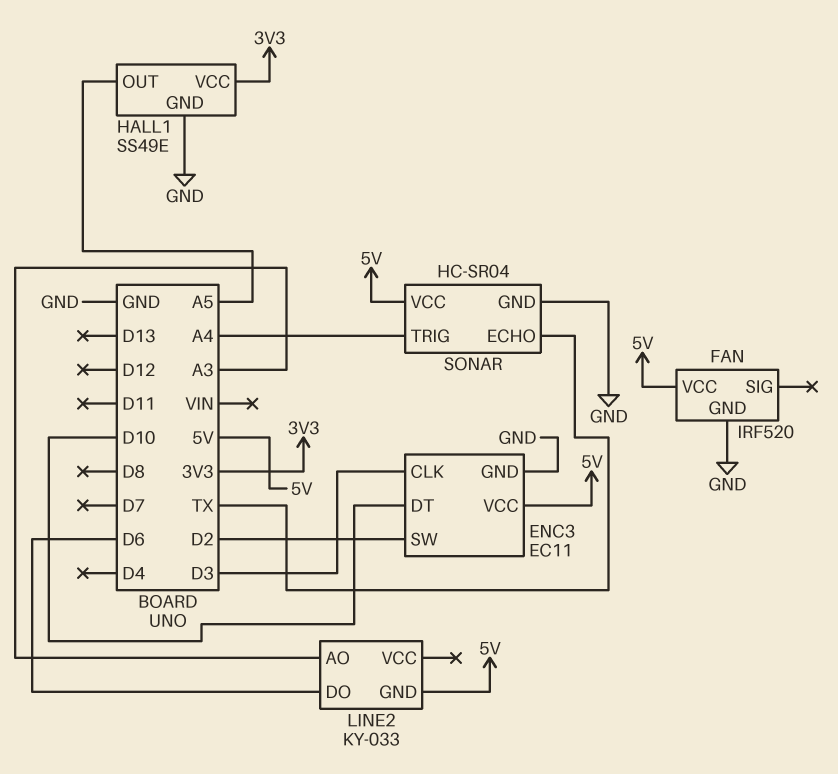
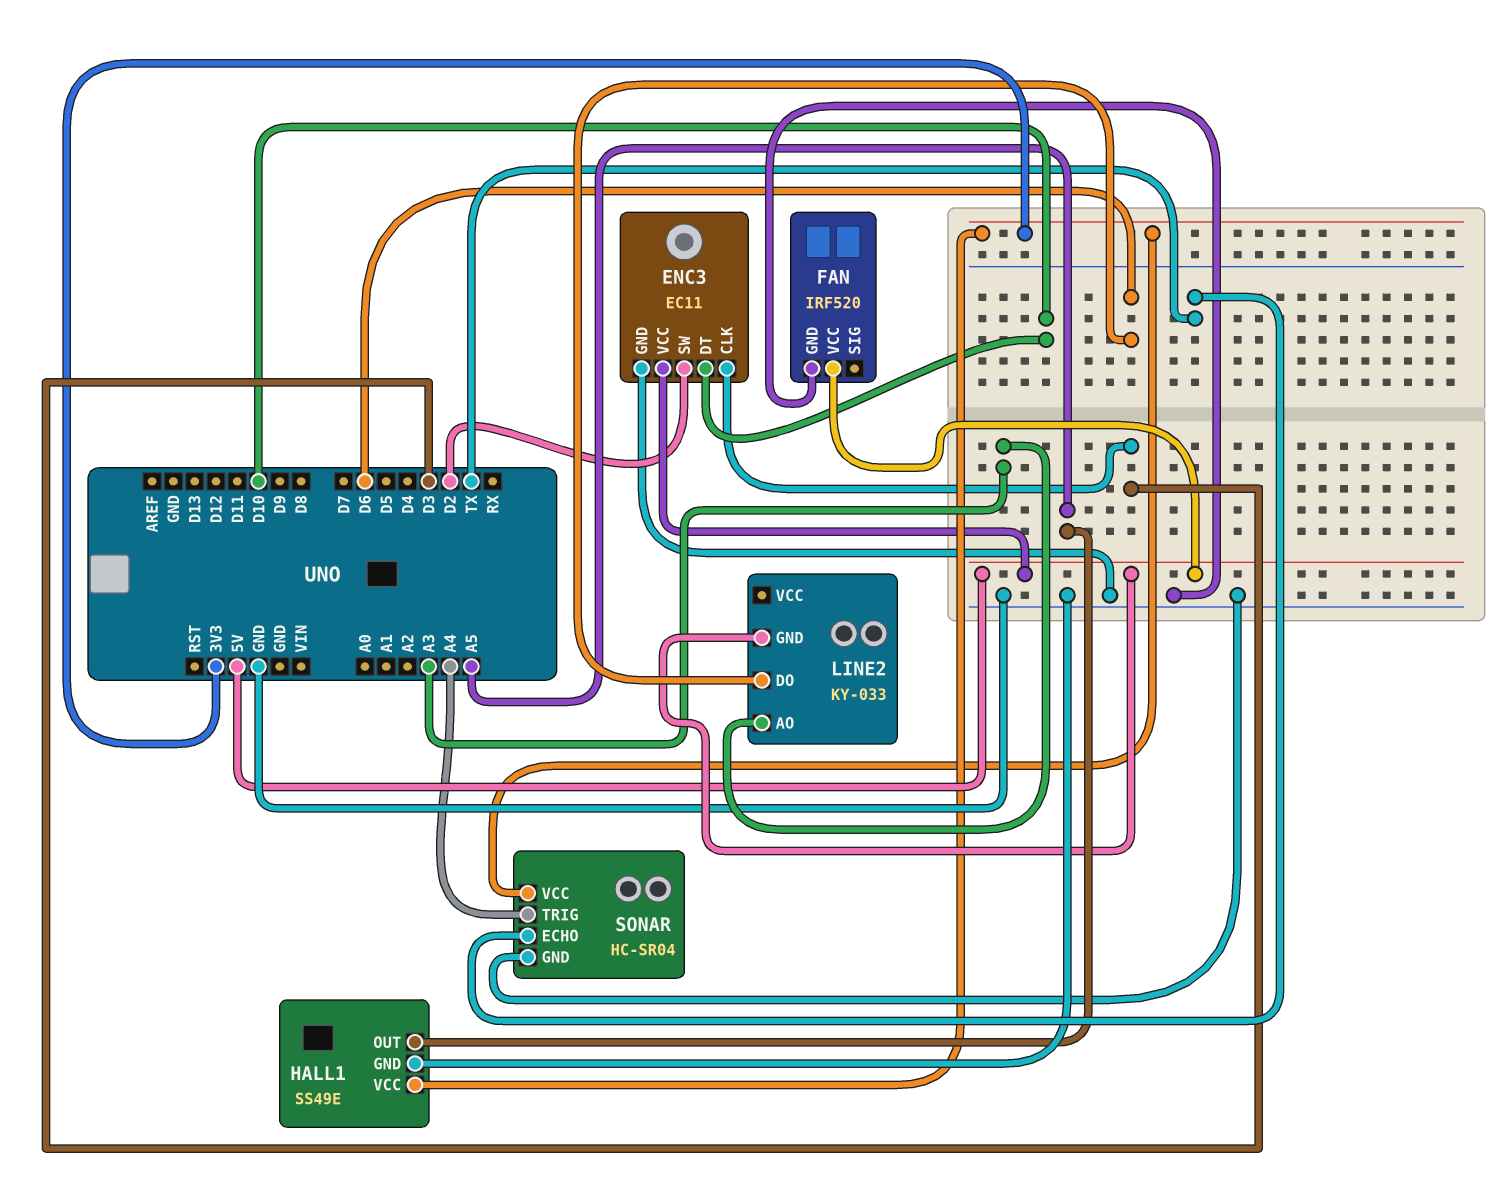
SONAR pin VCC: 5V -> 3V3

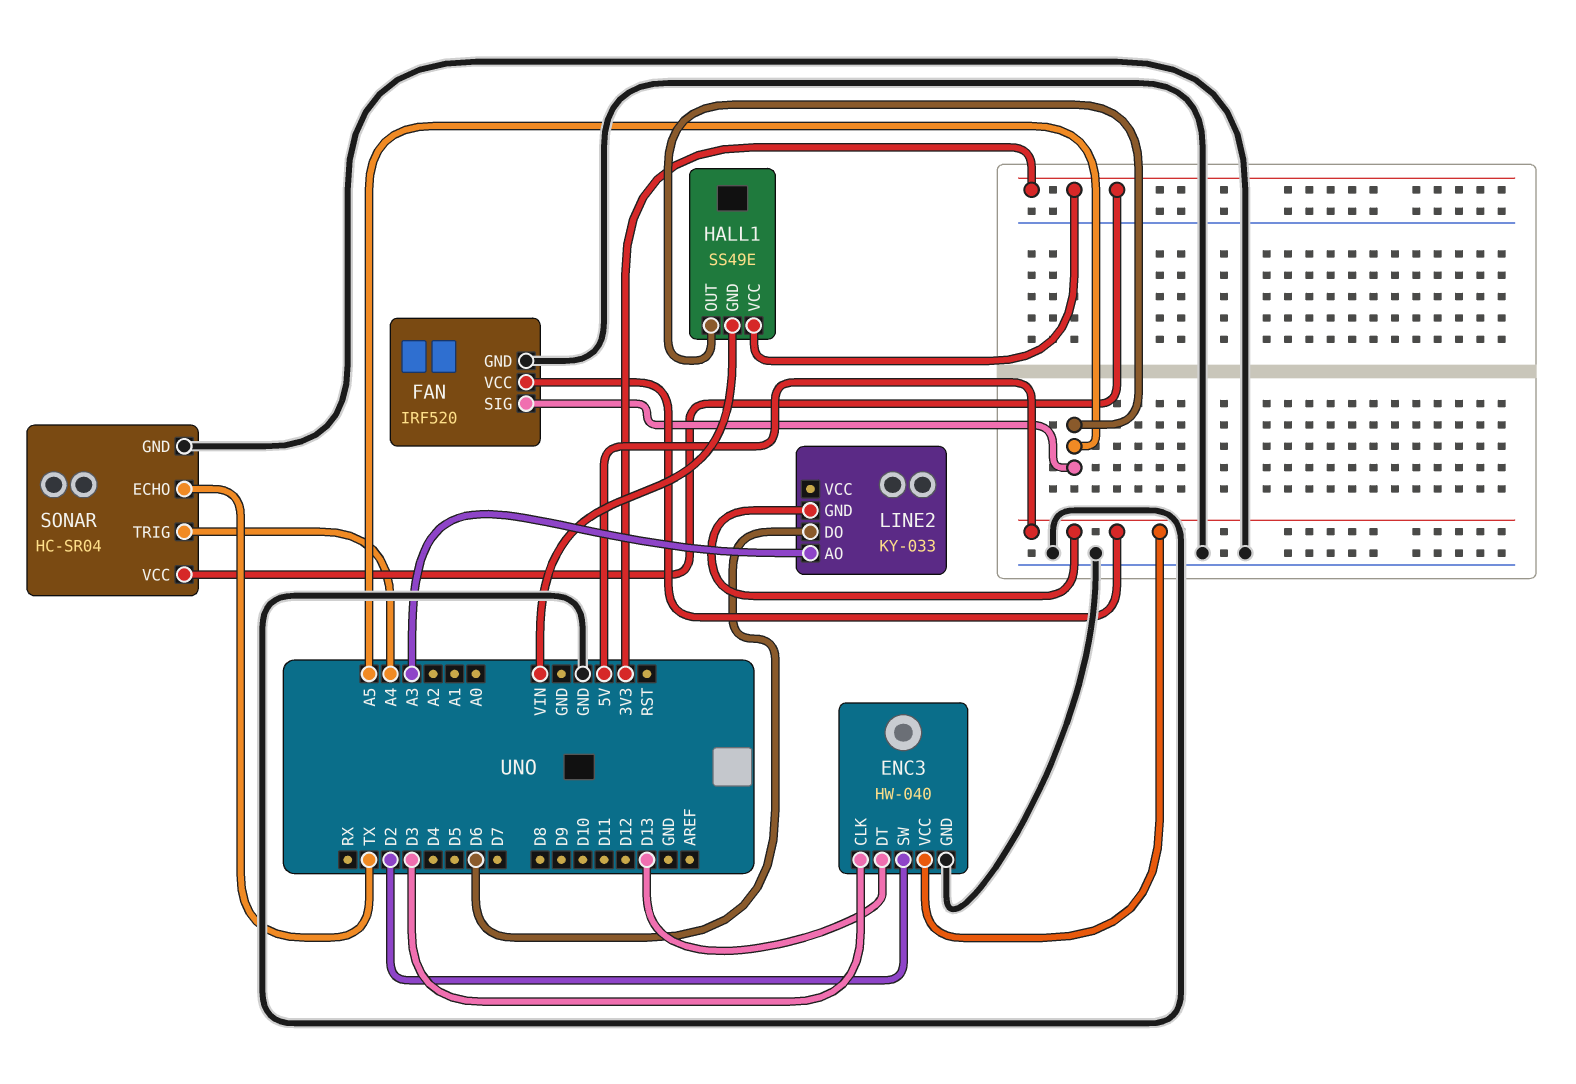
ENC3: EC11 -> HW-040
ENC3 pin DT: D10 -> D13
FAN pin SIG: none -> A5
HALL1 pin GND: GND -> VIN

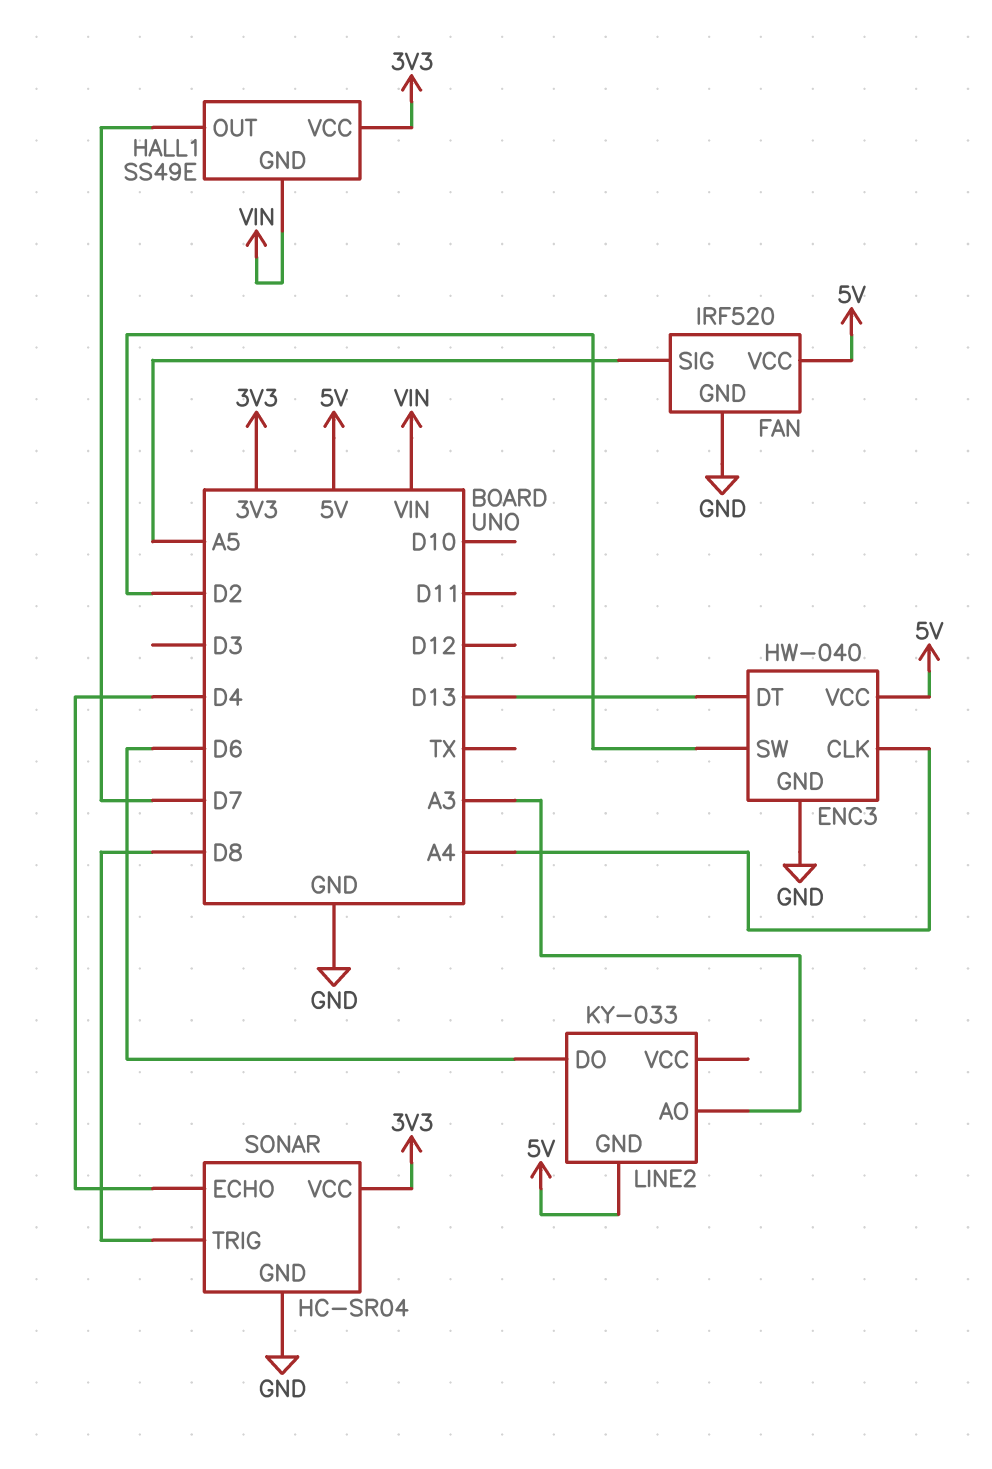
ENC3 pin CLK: D3 -> A4
HALL1 pin OUT: A5 -> D7
SONAR pin ECHO: TX -> D4
SONAR pin TRIG: A4 -> D8

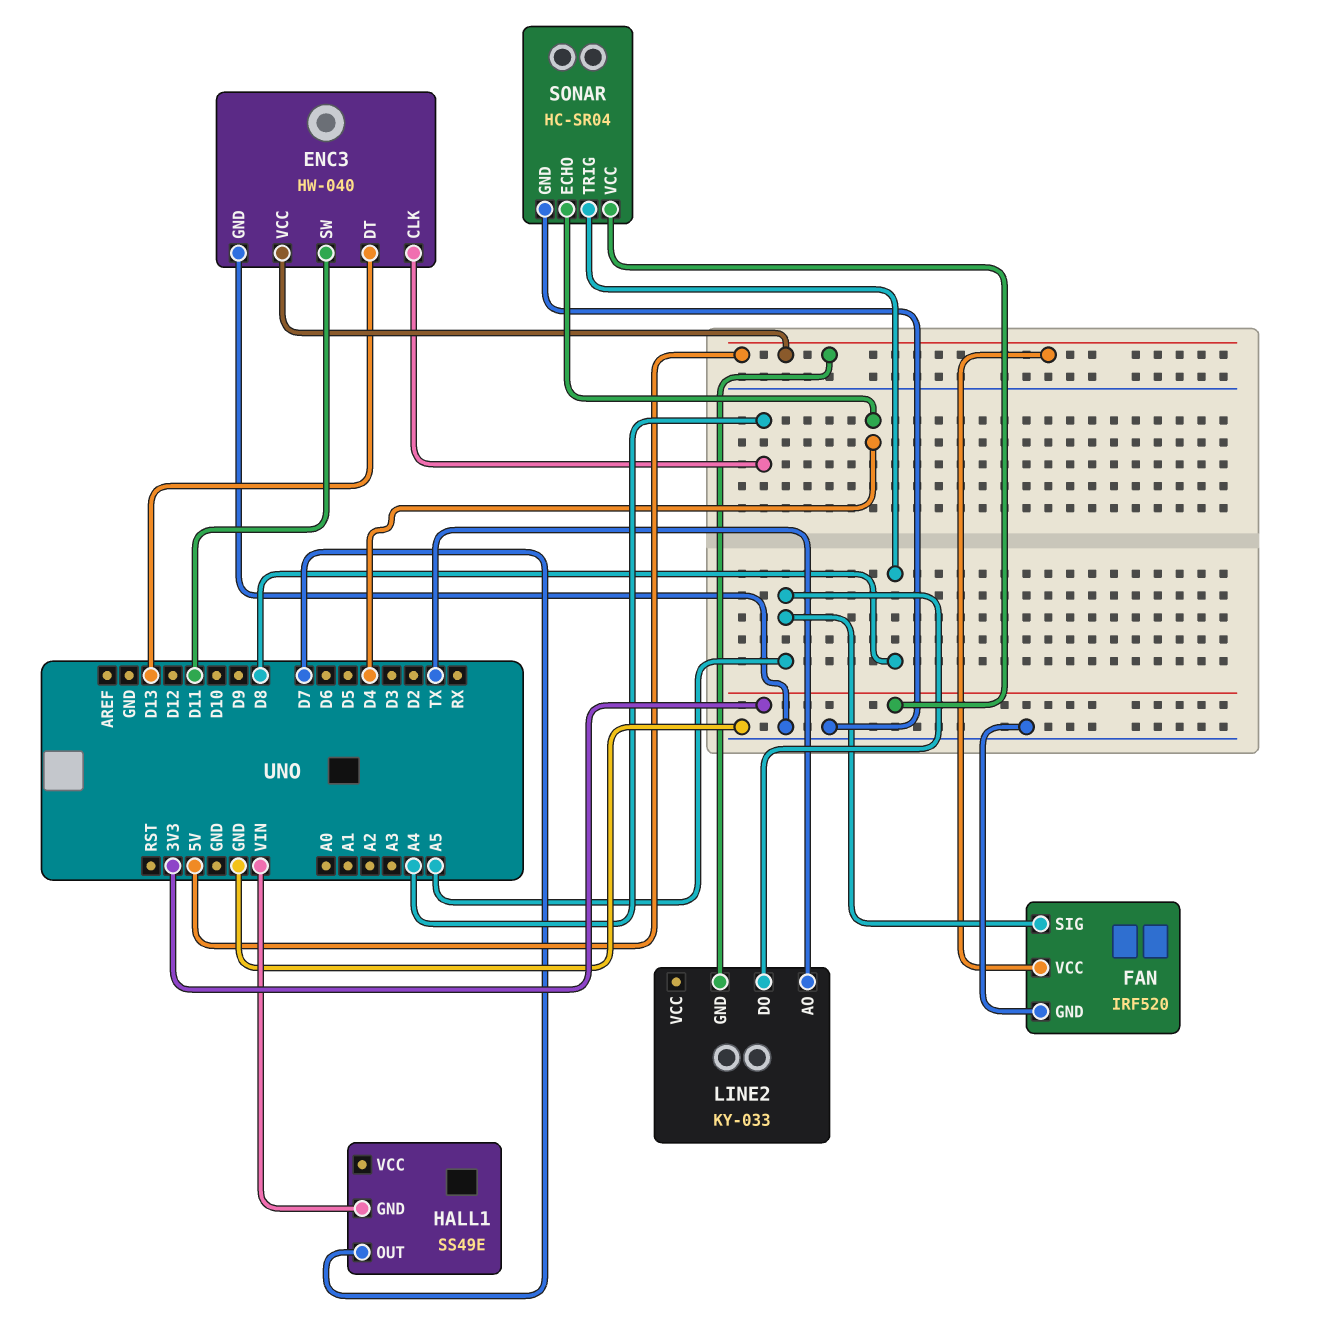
ENC3 pin SW: D2 -> D11
HALL1 pin VCC: 3V3 -> none
LINE2 pin AO: A3 -> TX
LINE2 pin DO: D6 -> A5

